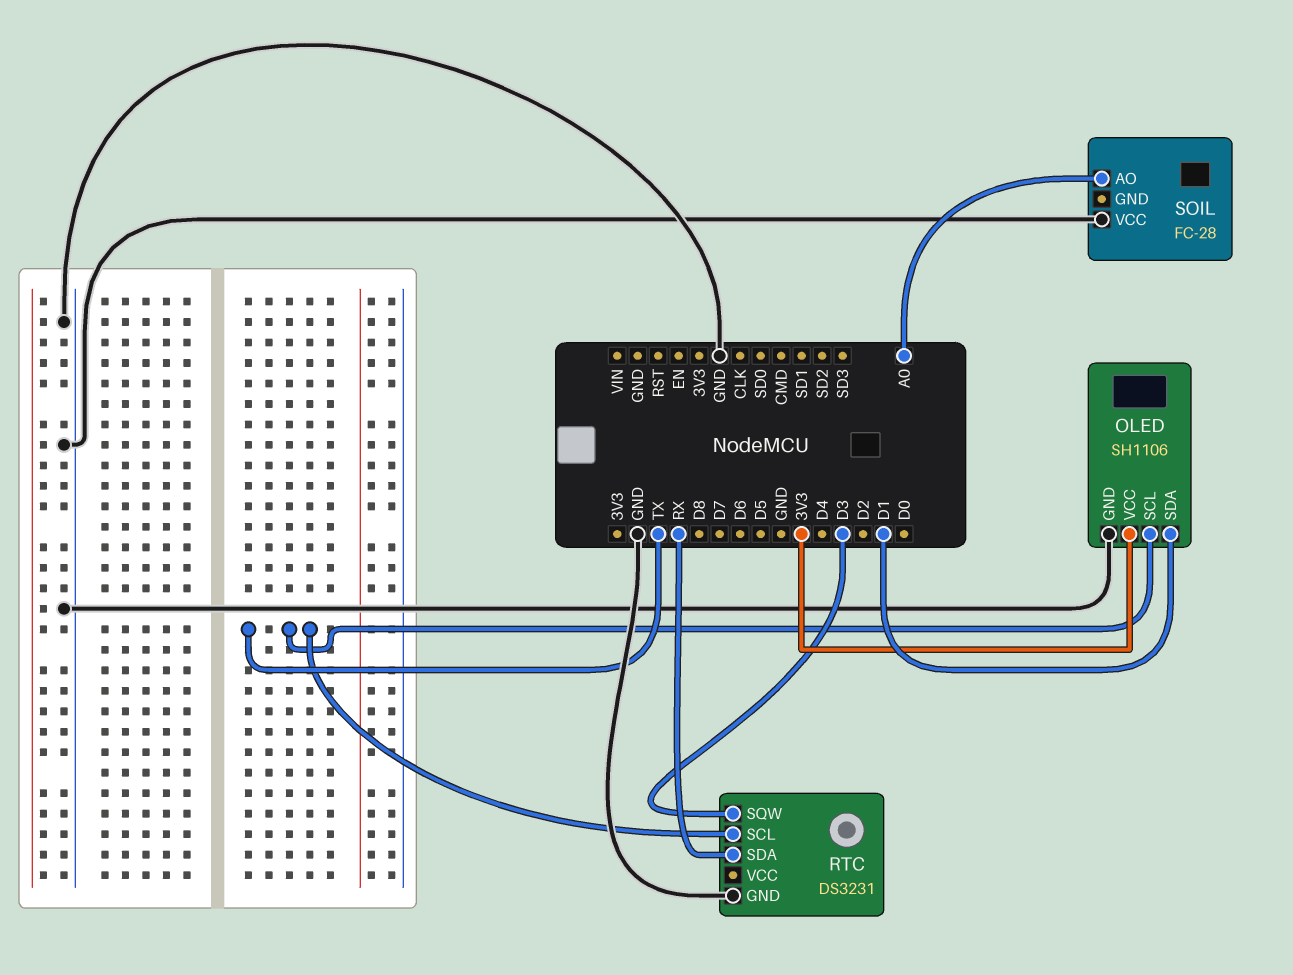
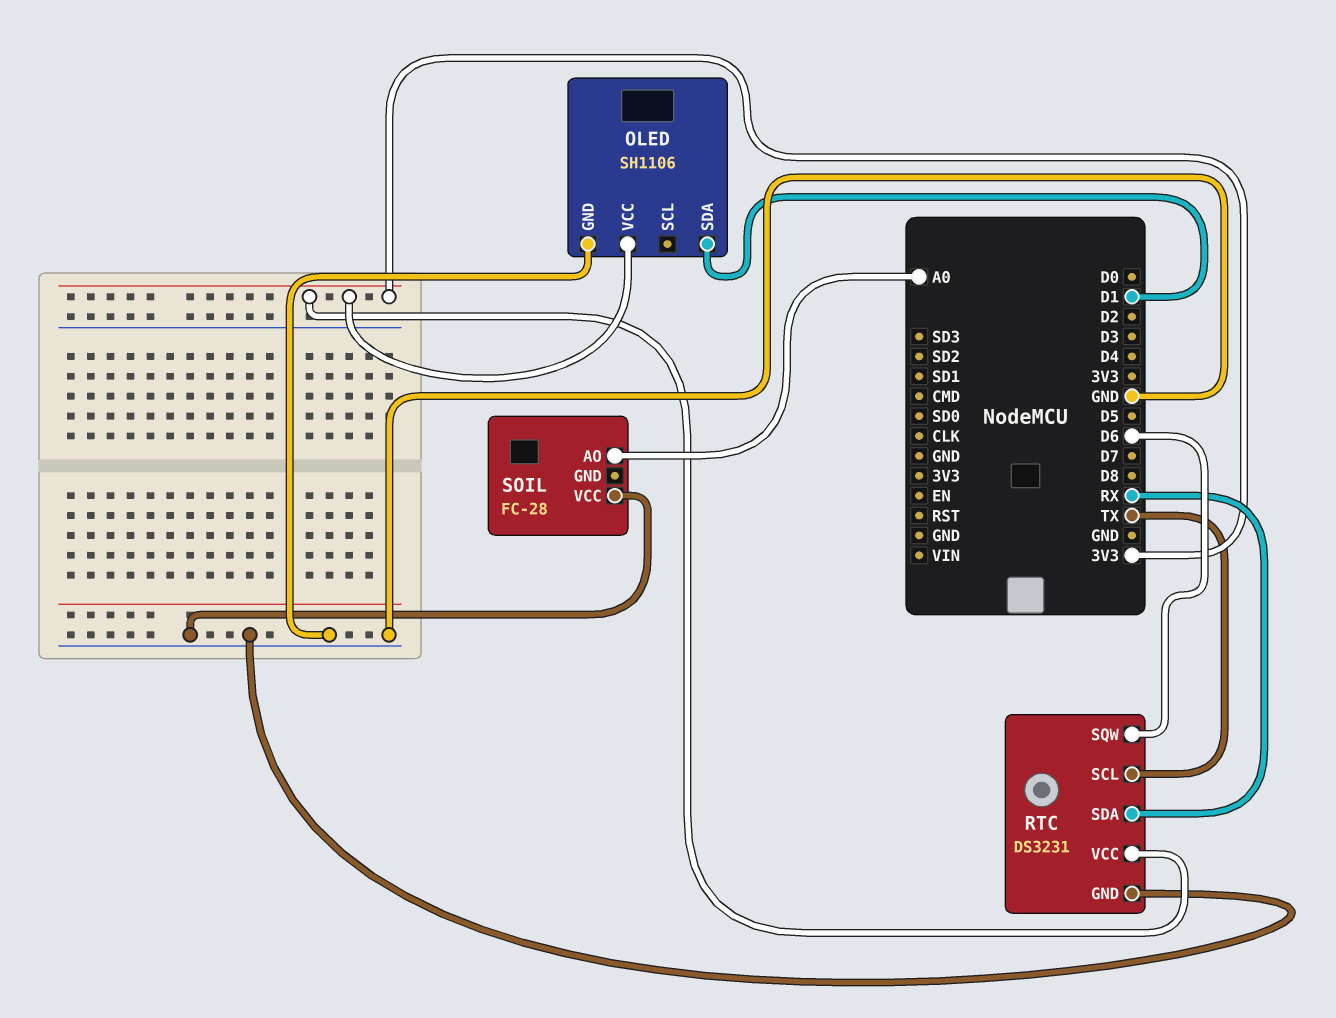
OLED pin SCL: TX -> none
RTC pin SQW: D3 -> D6
RTC pin VCC: none -> 3V3

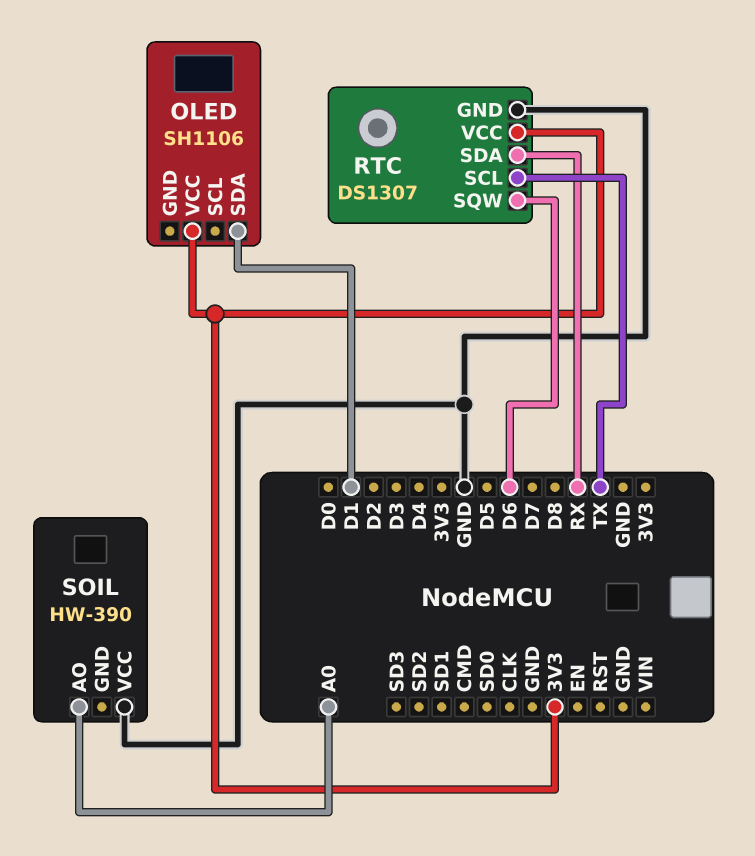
OLED pin GND: GND -> none
RTC: DS3231 -> DS1307
SOIL: FC-28 -> HW-390

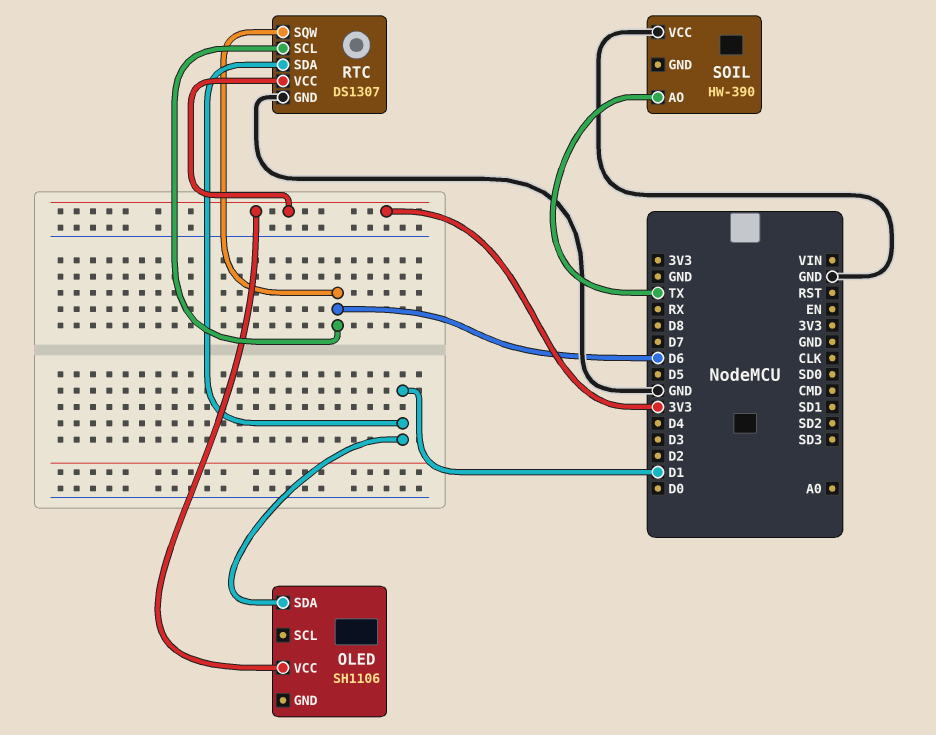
RTC pin SCL: TX -> D6
RTC pin SDA: RX -> D1
SOIL pin AO: A0 -> TX

